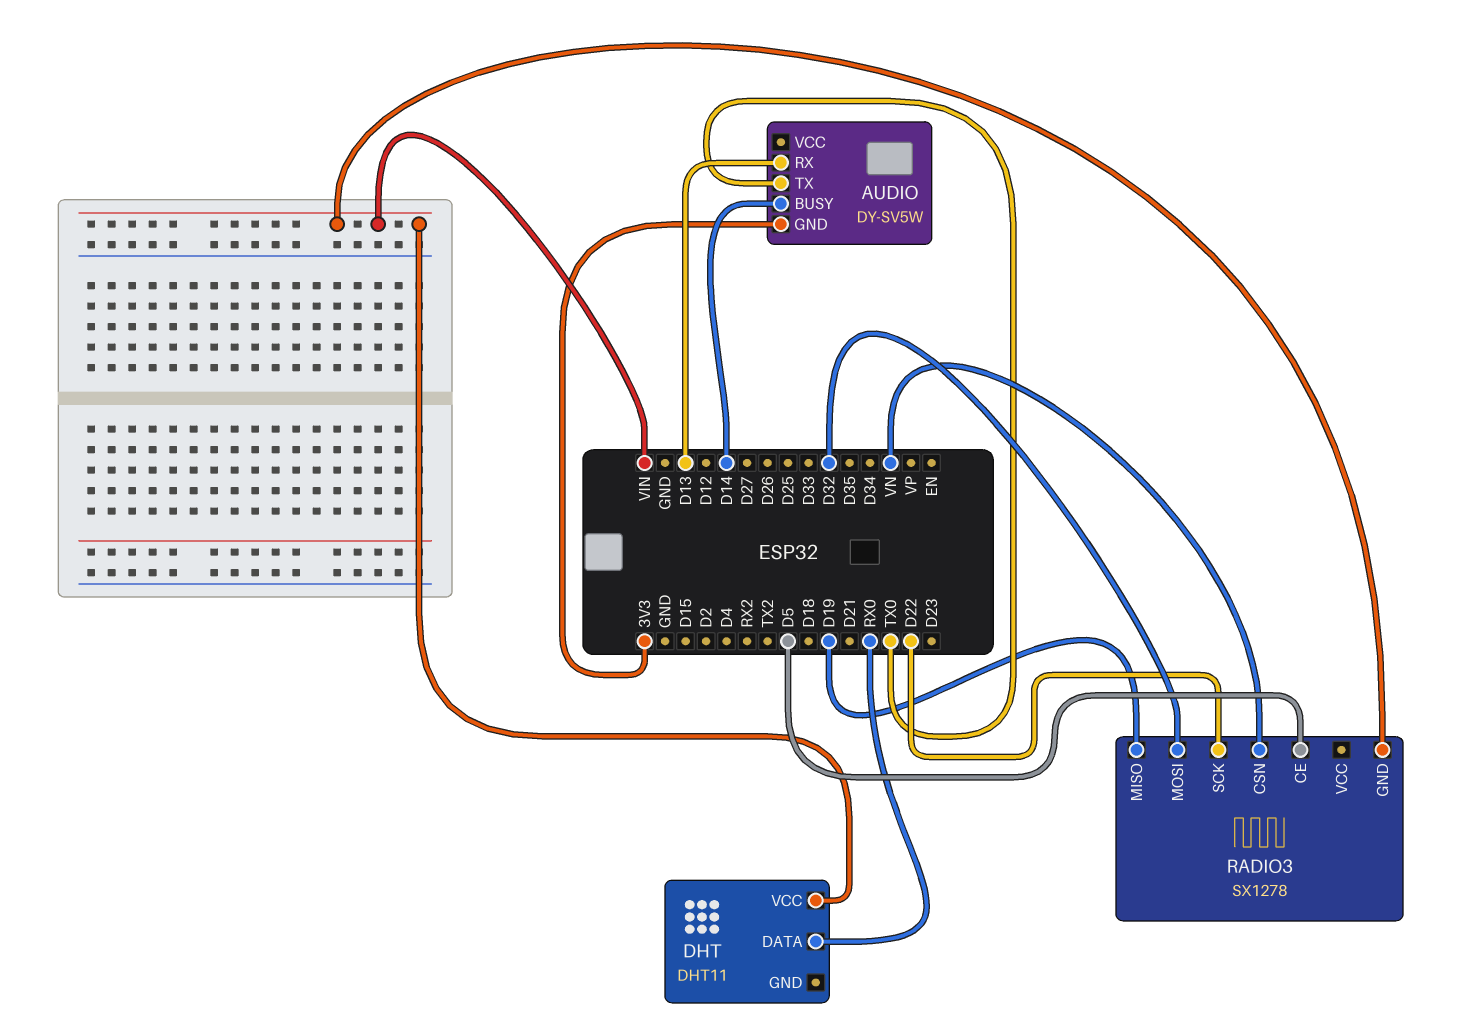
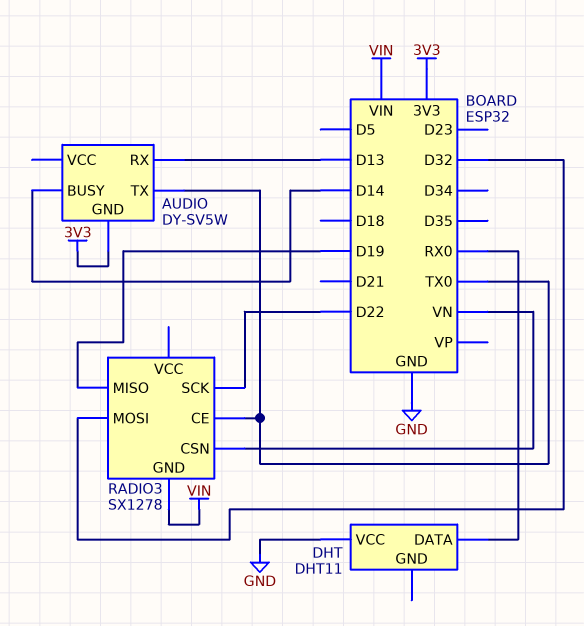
DHT pin VCC: VIN -> GND
RADIO3 pin CE: D5 -> TX0

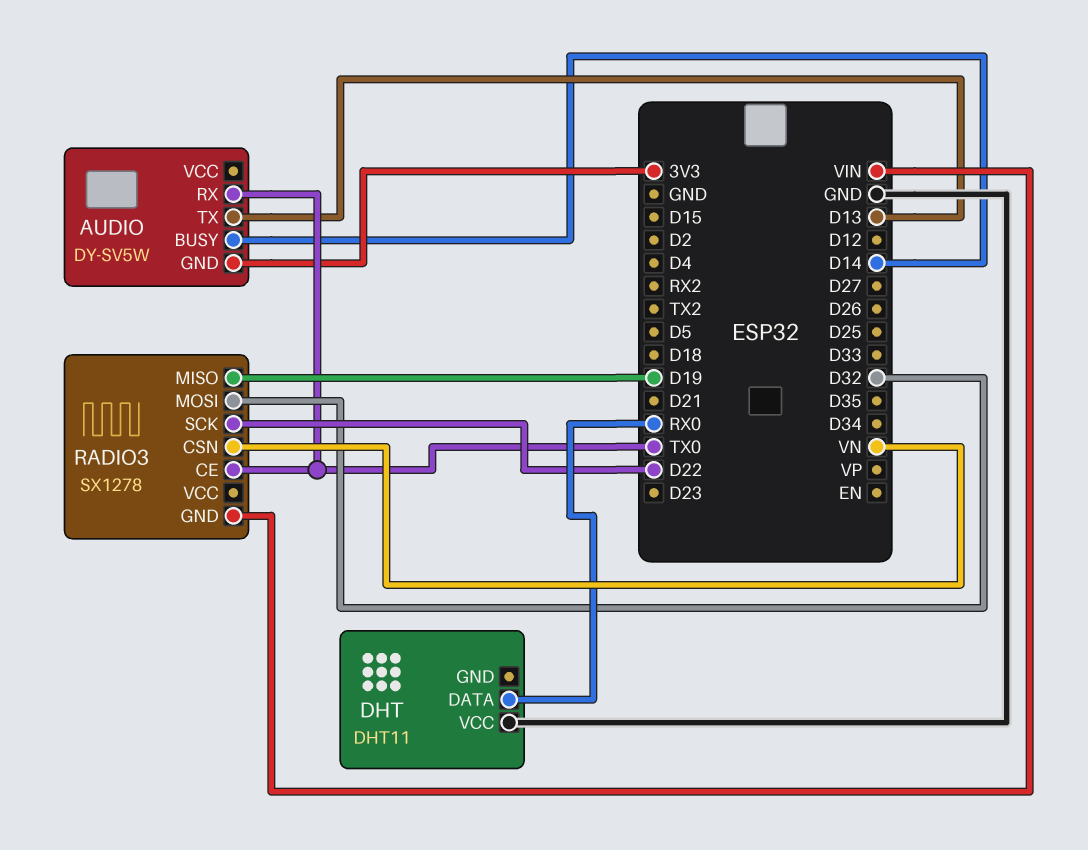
AUDIO pin RX: D13 -> TX0
AUDIO pin TX: TX0 -> D13

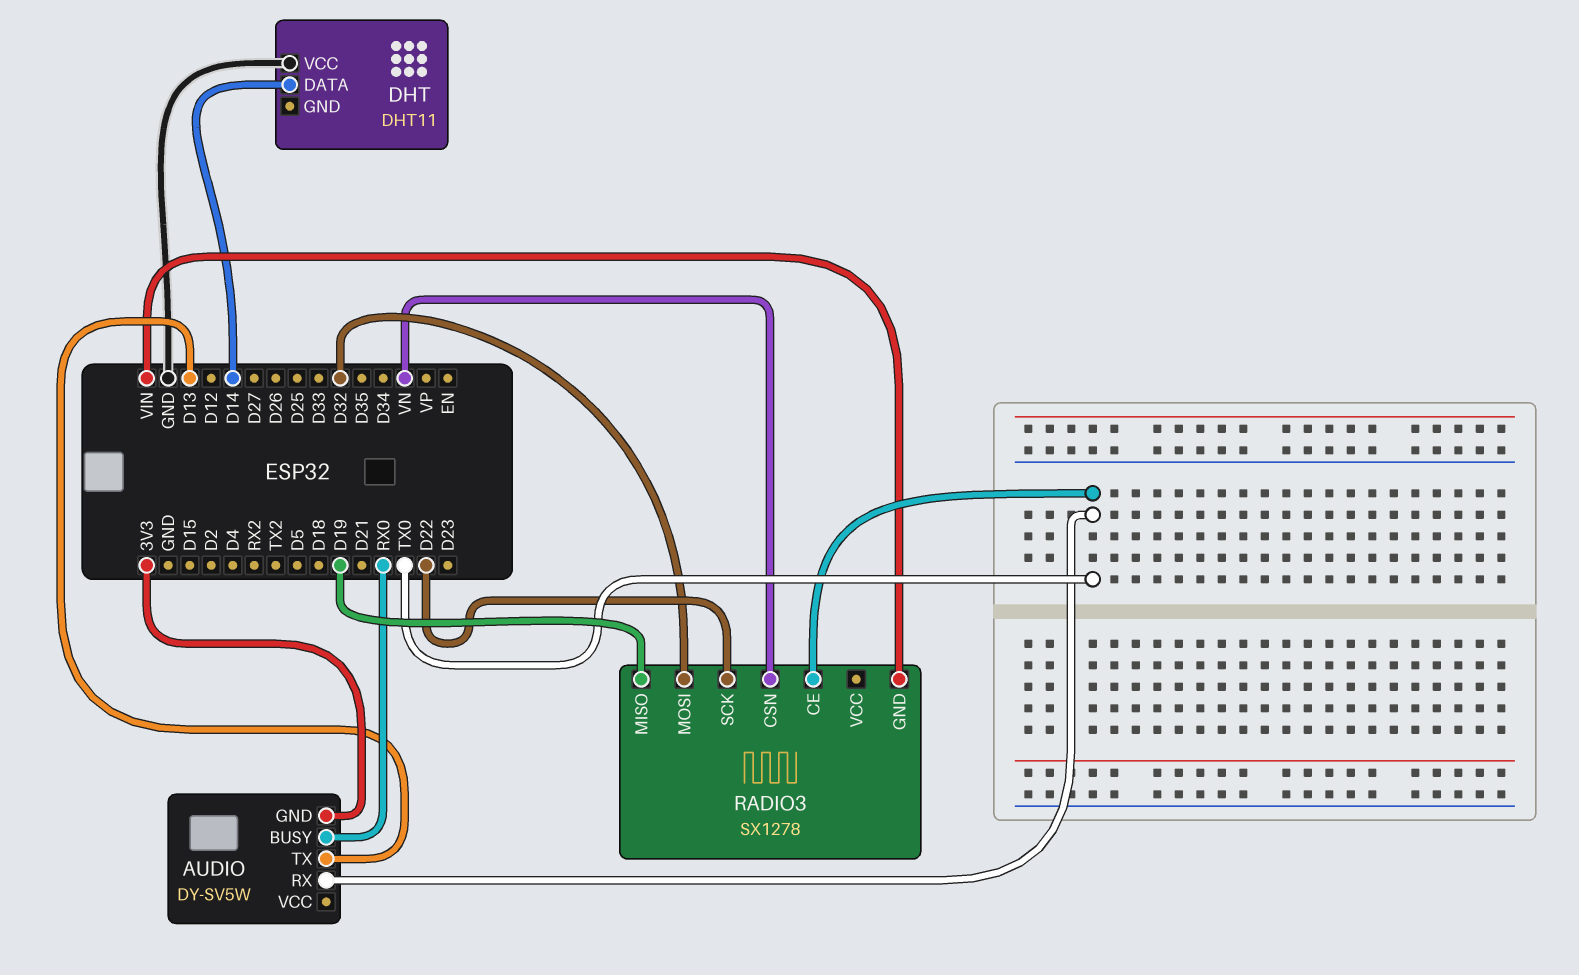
AUDIO pin BUSY: D14 -> RX0
DHT pin DATA: RX0 -> D14

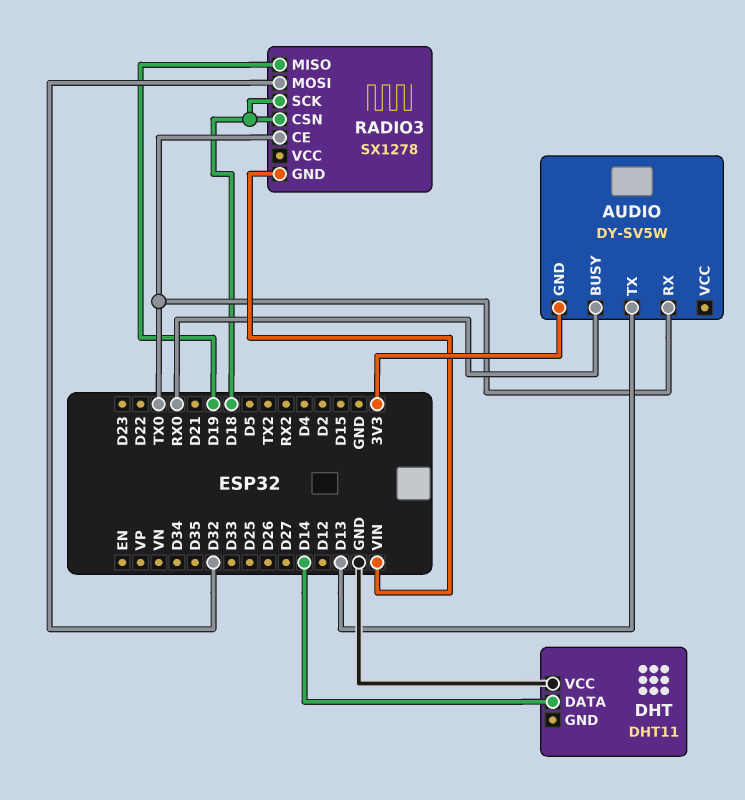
RADIO3 pin CSN: VN -> D18
RADIO3 pin SCK: D22 -> D18

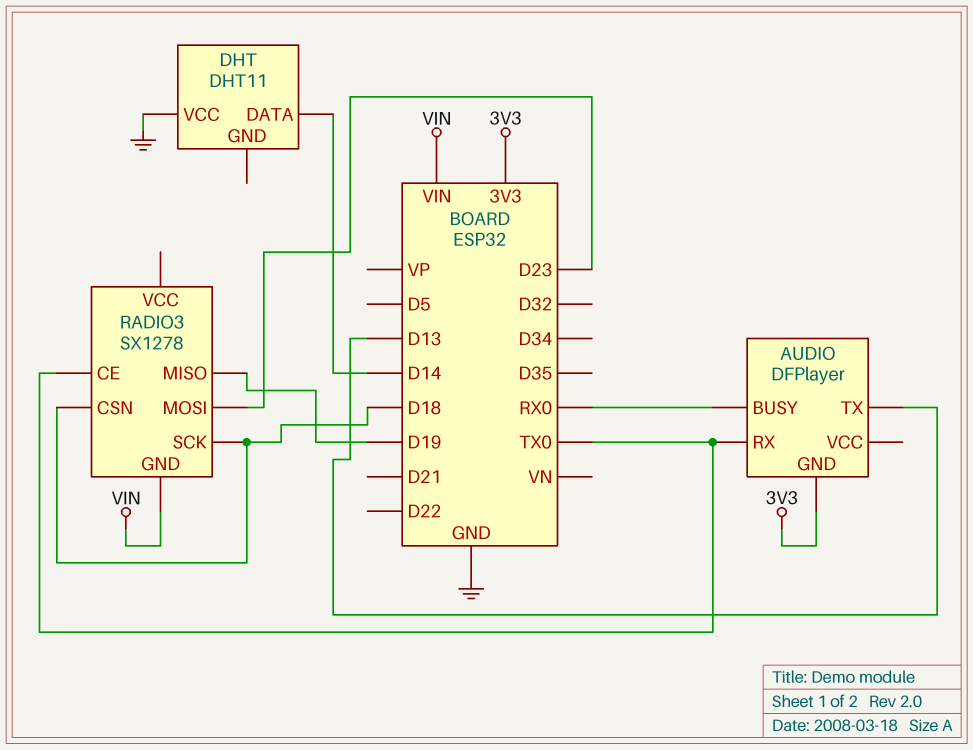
AUDIO: DY-SV5W -> DFPlayer
RADIO3 pin MOSI: D32 -> D23

